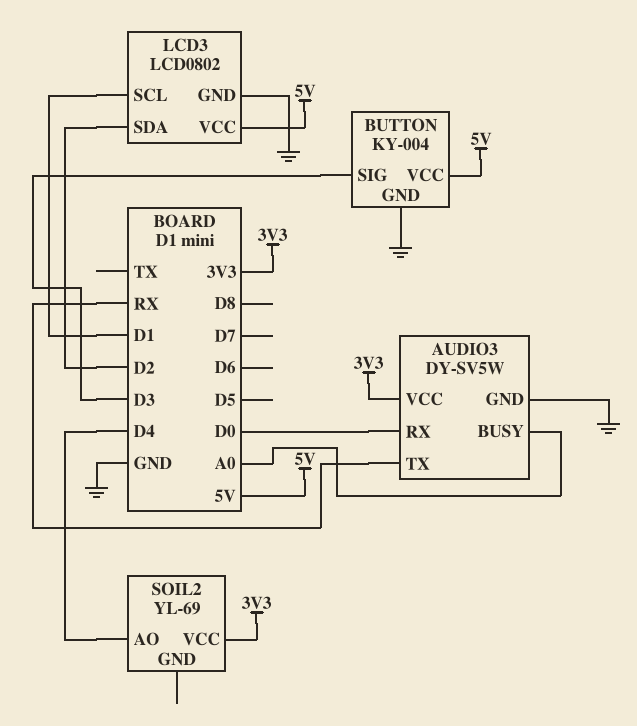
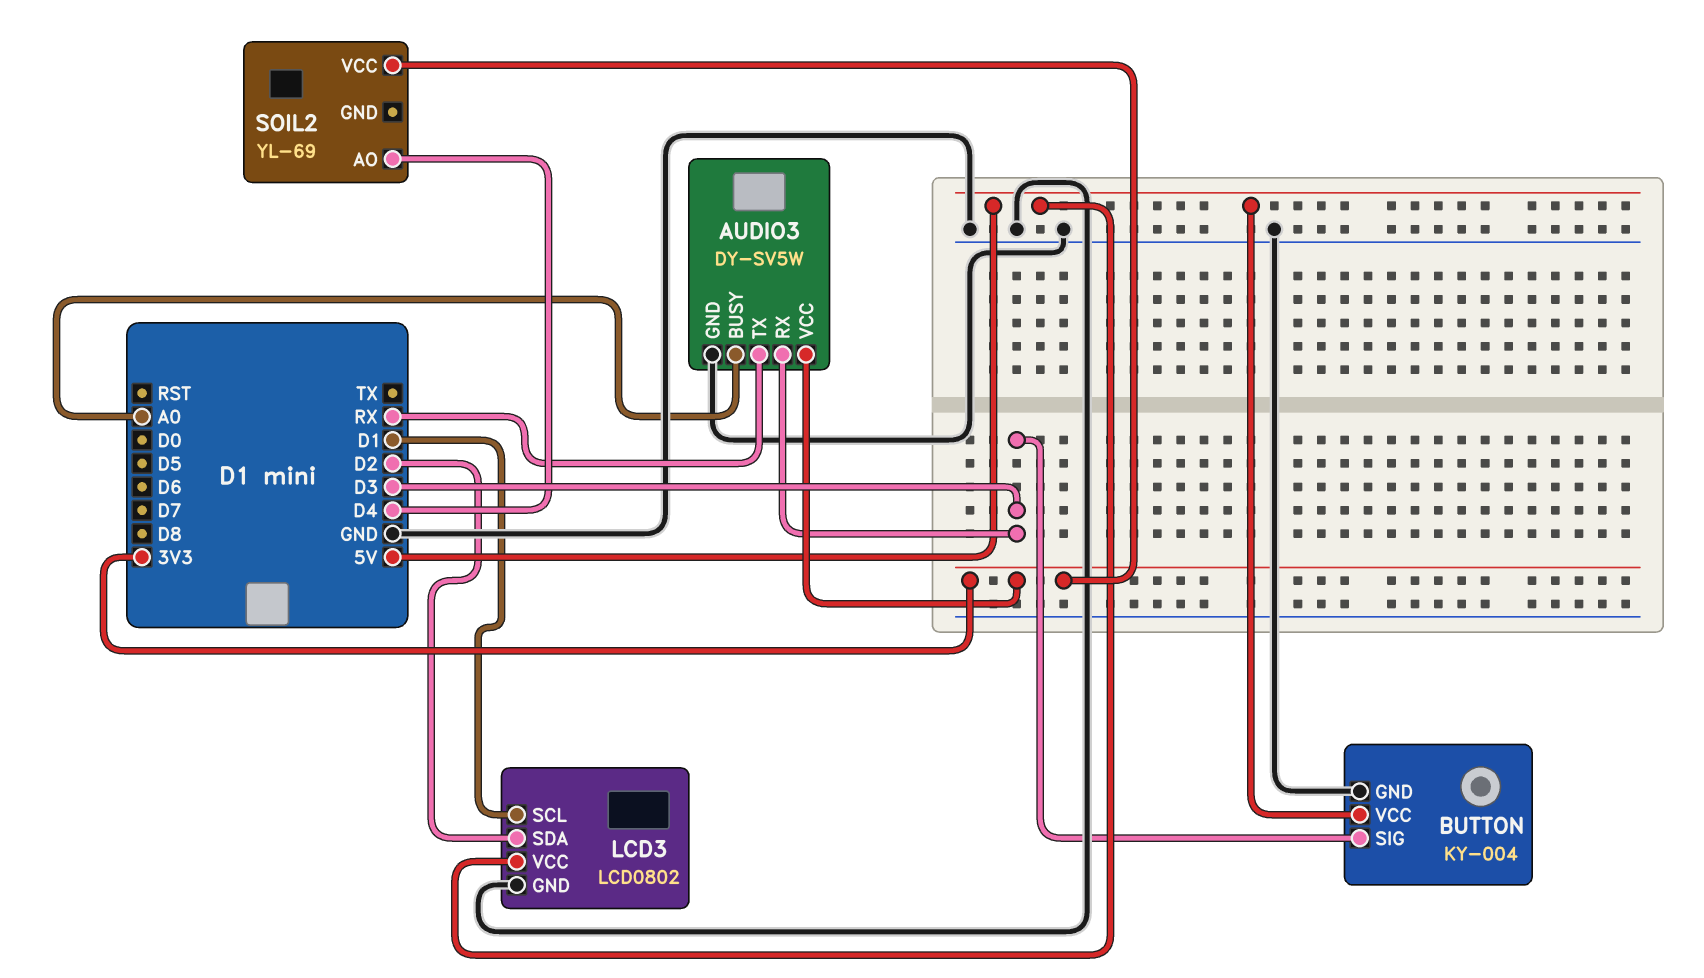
AUDIO3 pin RX: D0 -> D3

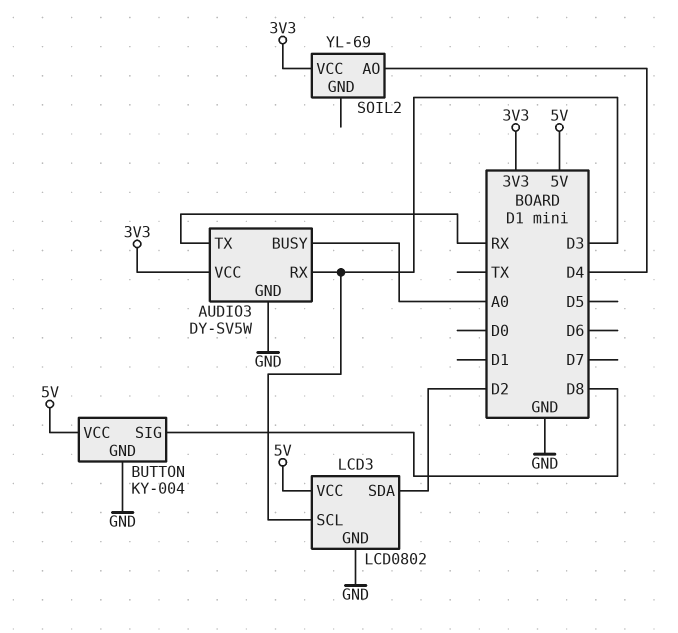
BUTTON pin SIG: D3 -> D8
LCD3 pin SCL: D1 -> D3

